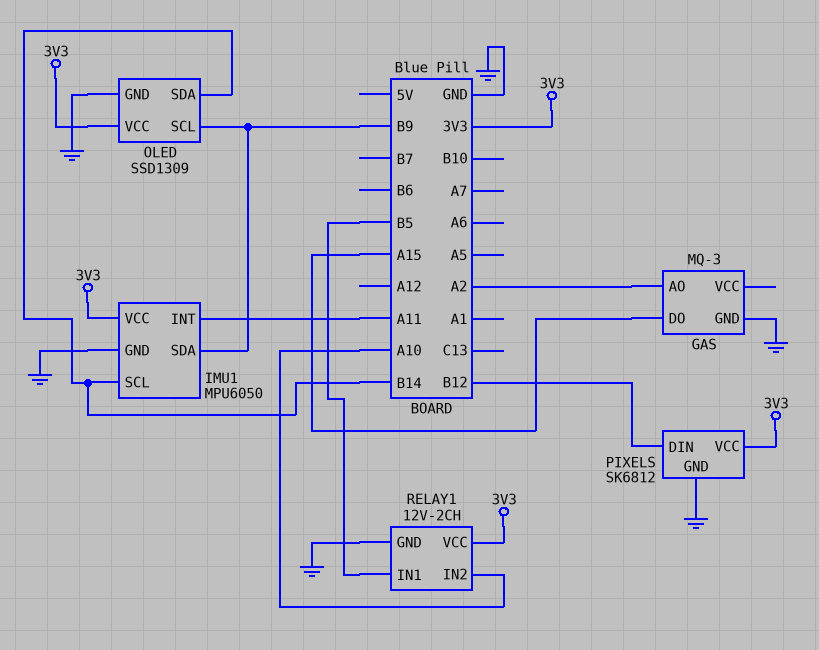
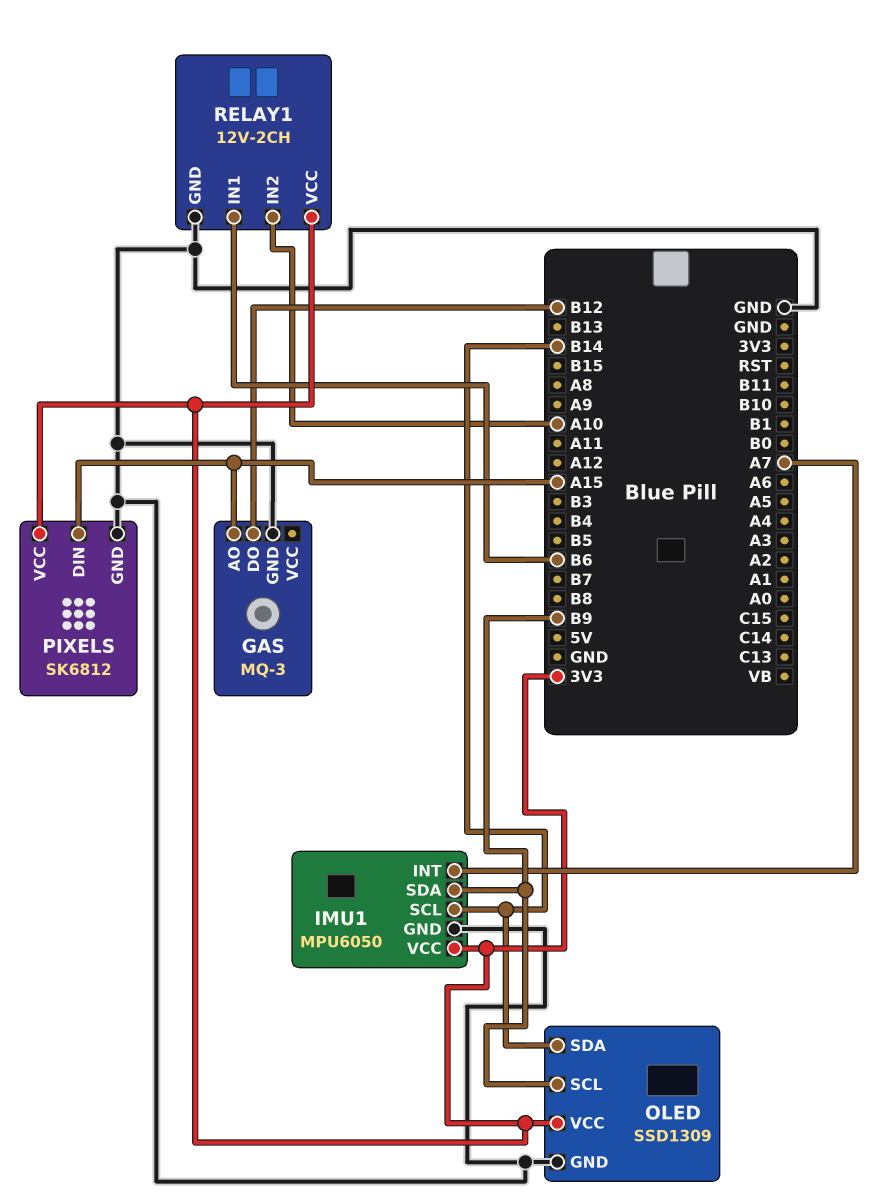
GAS pin AO: A2 -> A15
GAS pin DO: A15 -> B12
IMU1 pin INT: A11 -> A7
PIXELS pin DIN: B12 -> A15
RELAY1 pin IN1: B5 -> B6

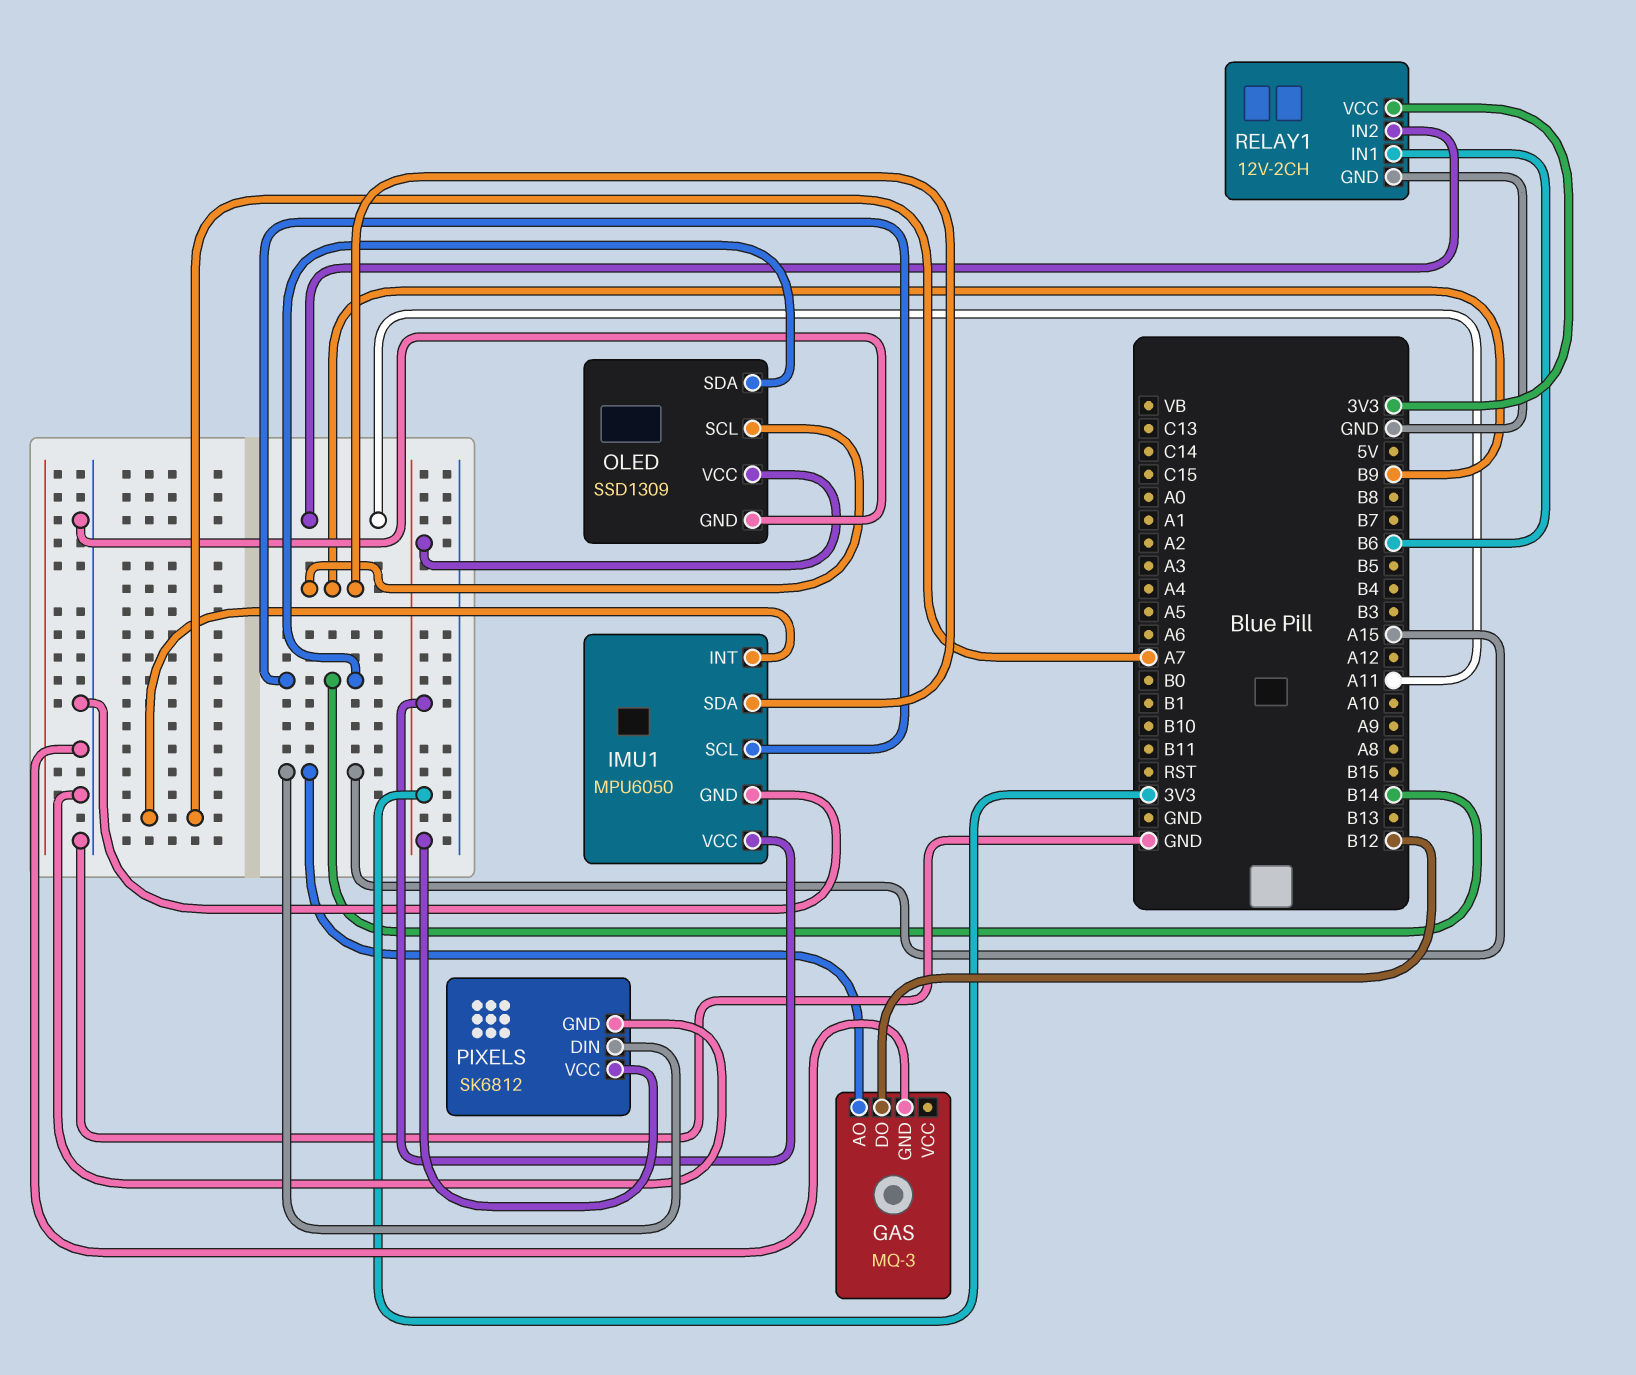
RELAY1 pin IN2: A10 -> A11

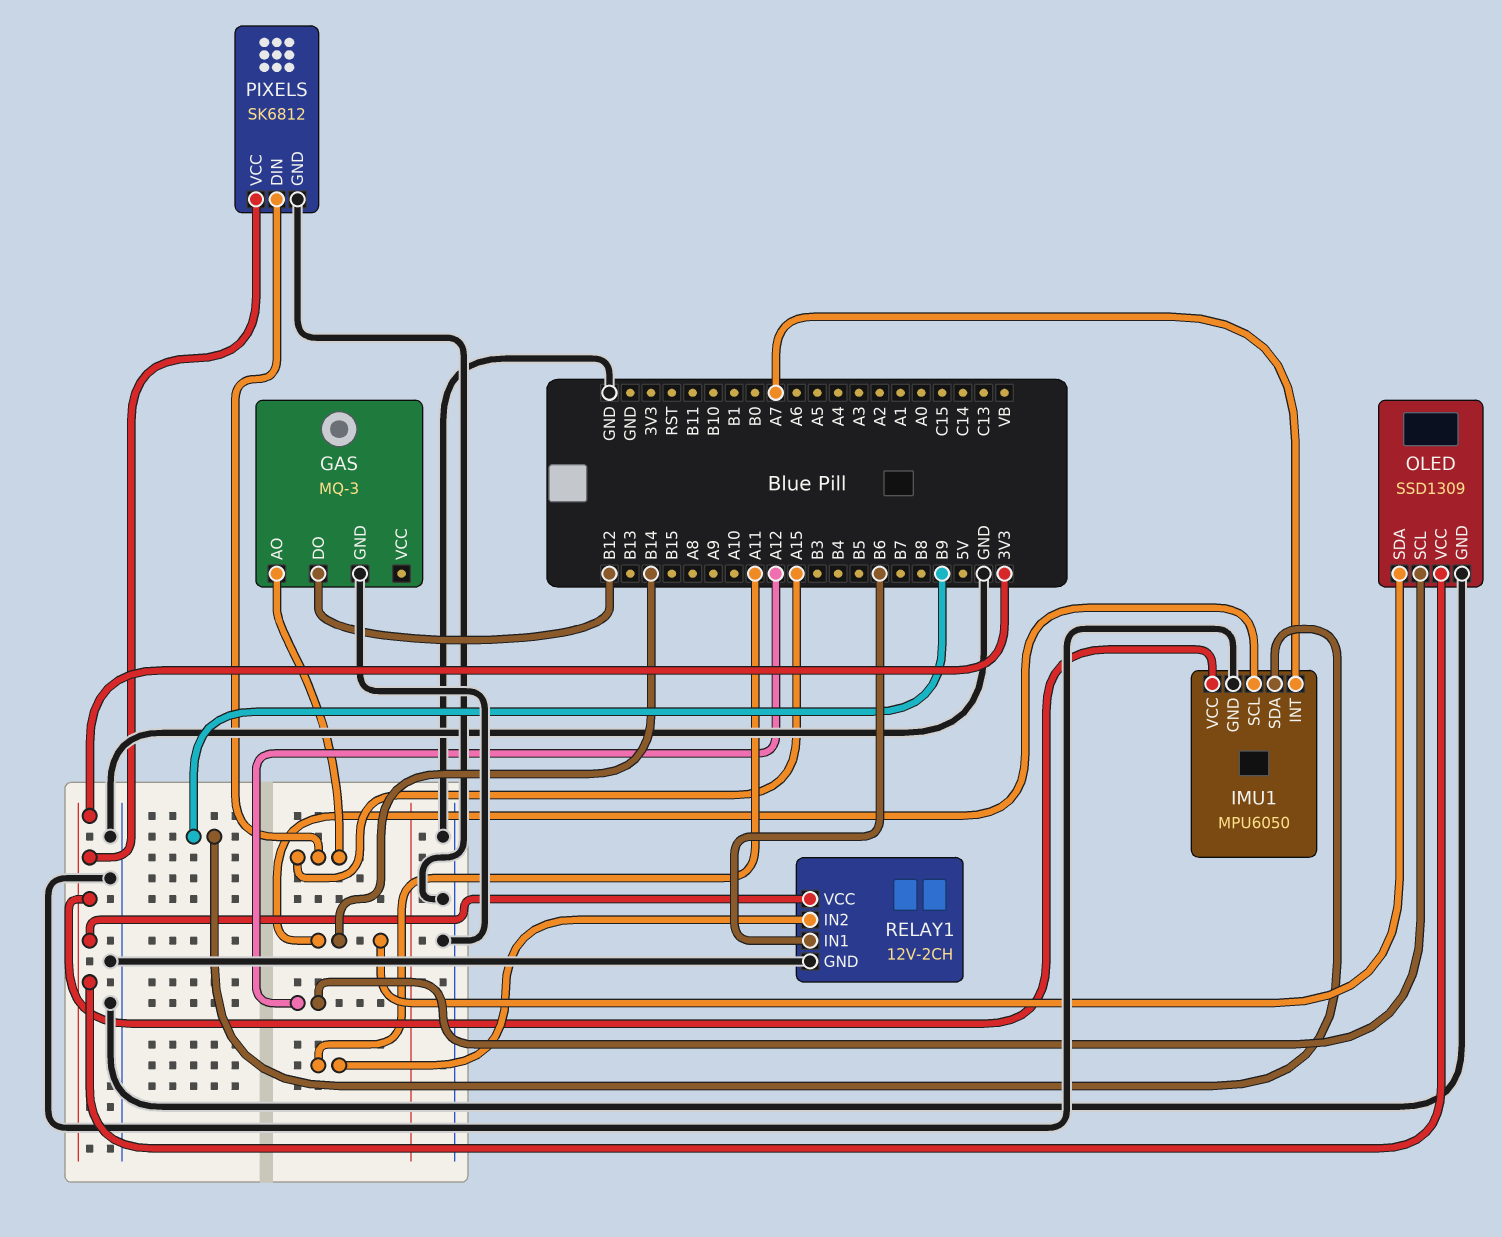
OLED pin SCL: B9 -> A12

